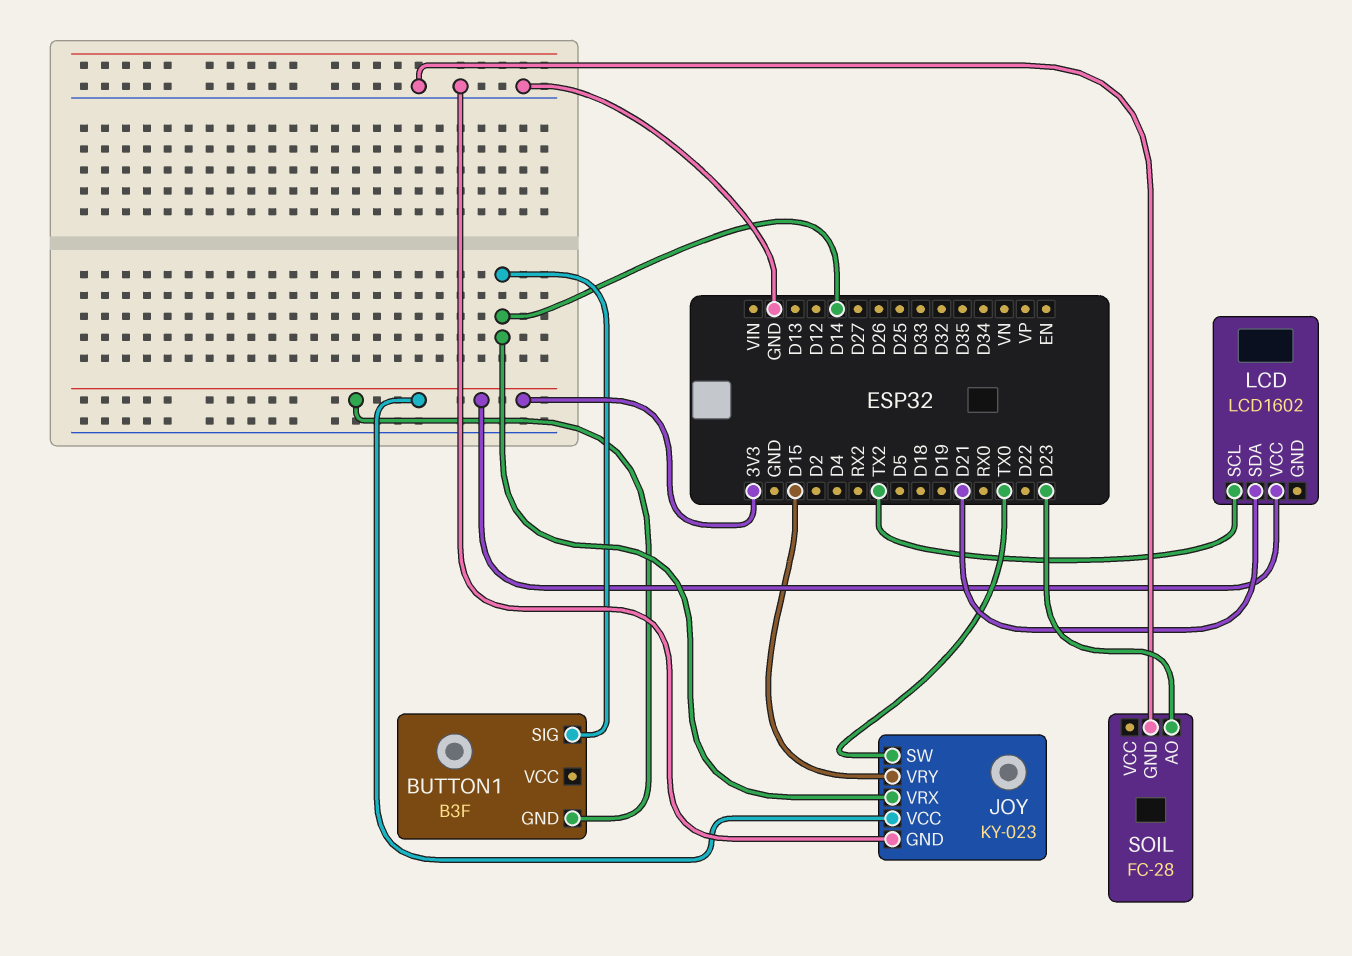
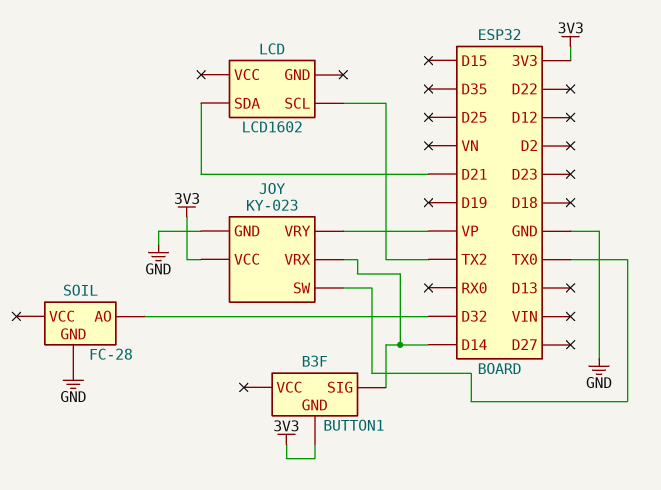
JOY pin VRY: D15 -> VP
LCD pin VCC: 3V3 -> none
SOIL pin AO: D23 -> D32

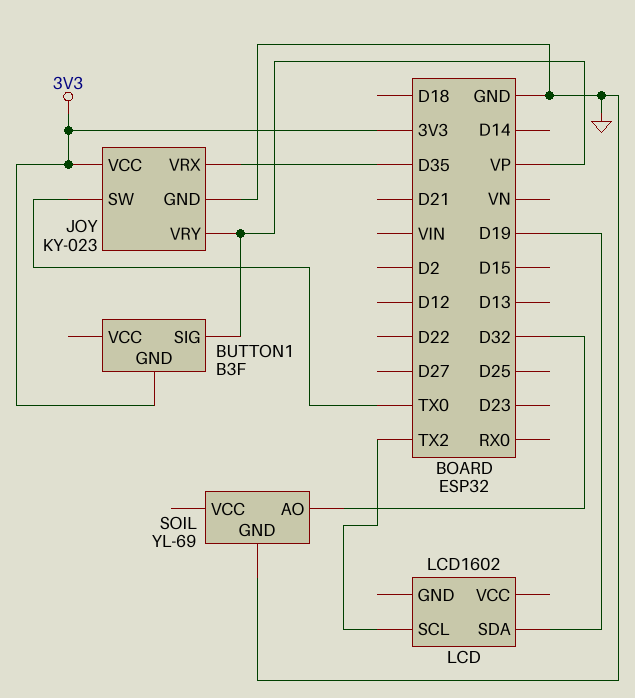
BUTTON1 pin SIG: D14 -> VP
JOY pin VRX: D14 -> D35
LCD pin SDA: D21 -> D19
SOIL: FC-28 -> YL-69

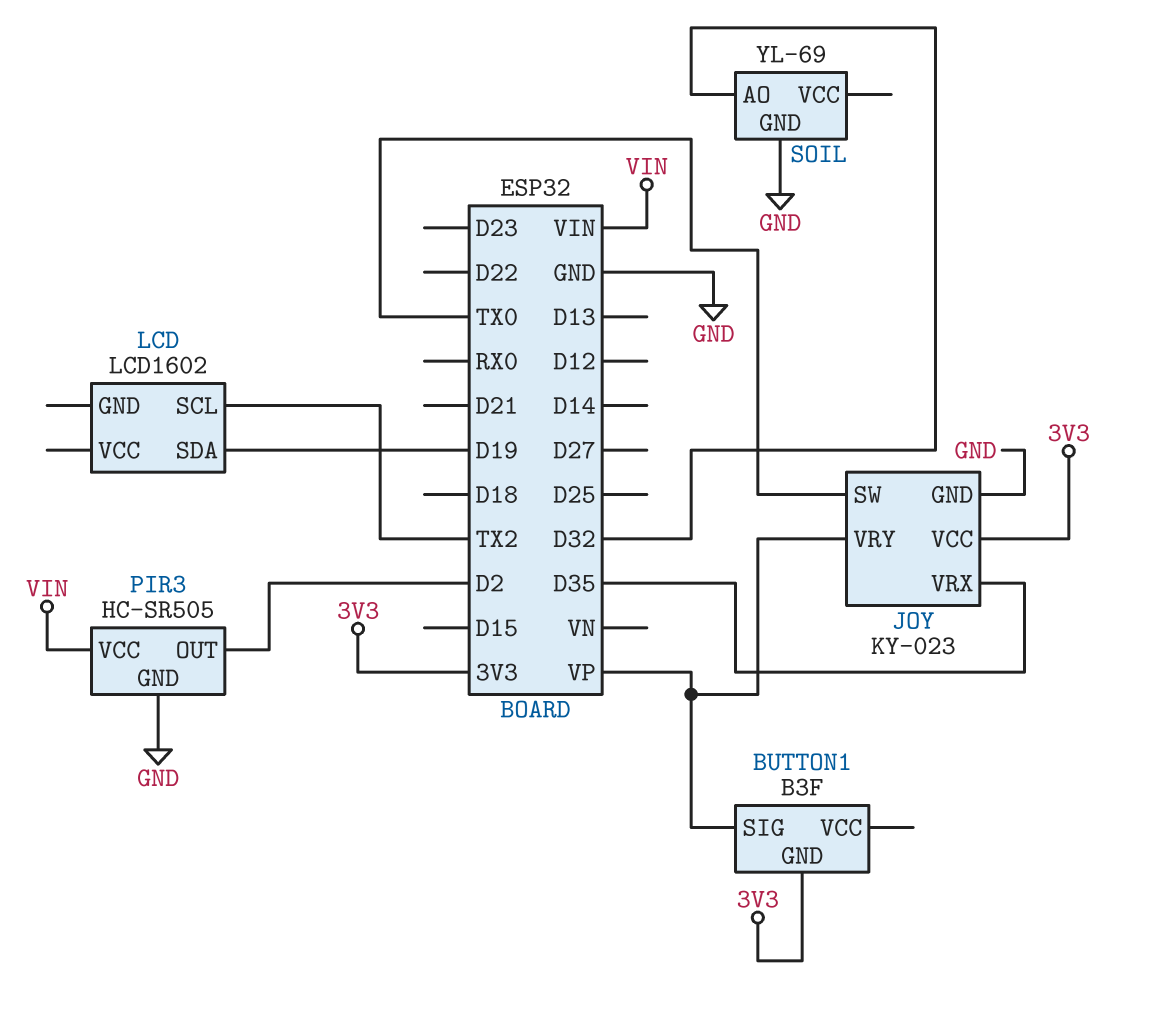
PIR3: none -> HC-SR505
PIR3 pin GND: none -> GND
PIR3 pin OUT: none -> D2
PIR3 pin VCC: none -> VIN

